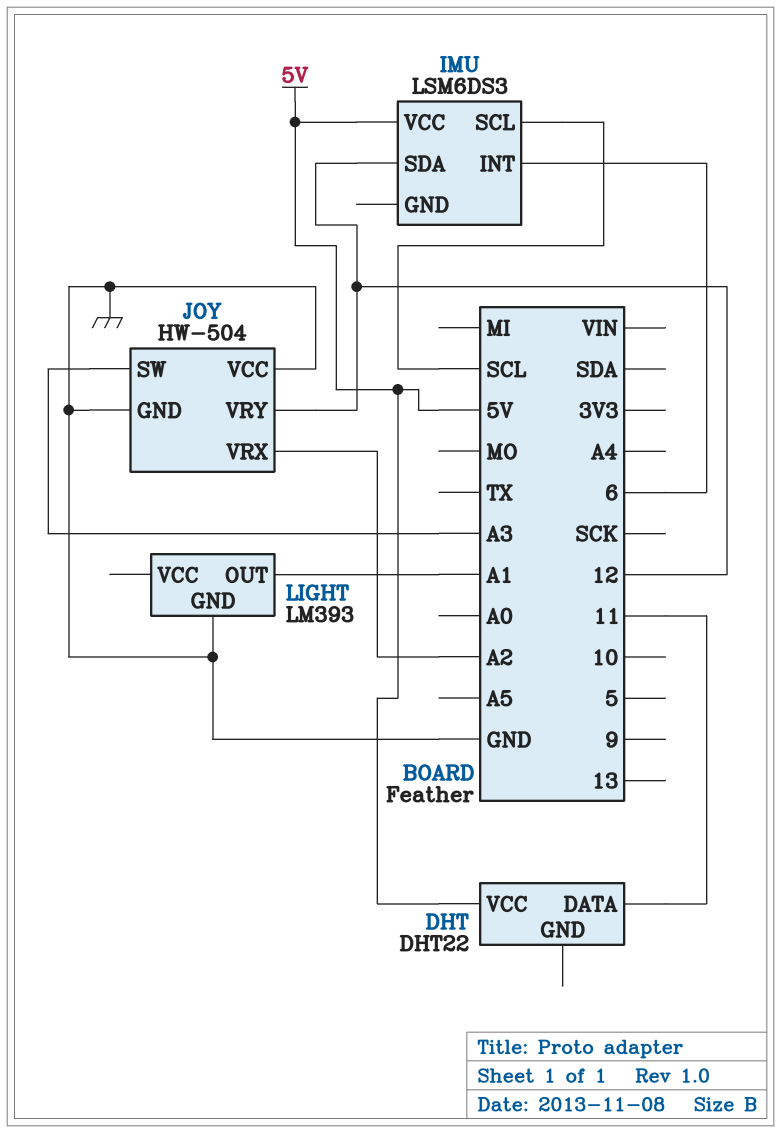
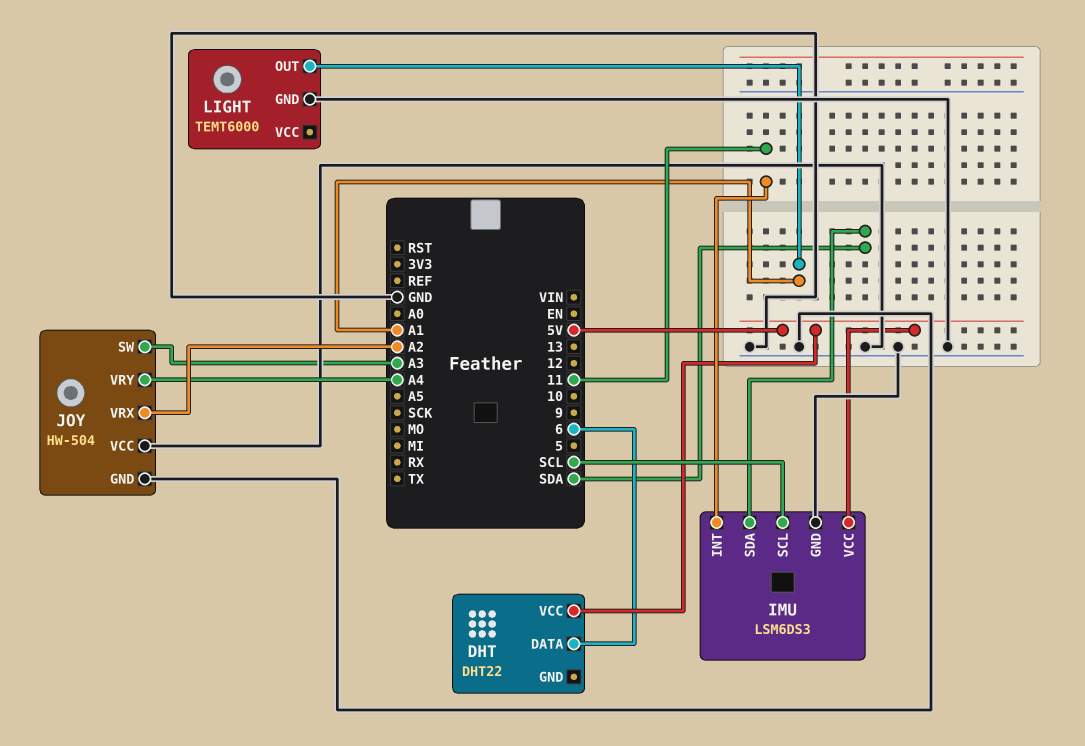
DHT pin DATA: 11 -> 6
IMU pin GND: none -> GND
IMU pin INT: 6 -> 11
IMU pin SDA: 12 -> SDA
JOY pin VRY: 12 -> A4
LIGHT: LM393 -> TEMT6000

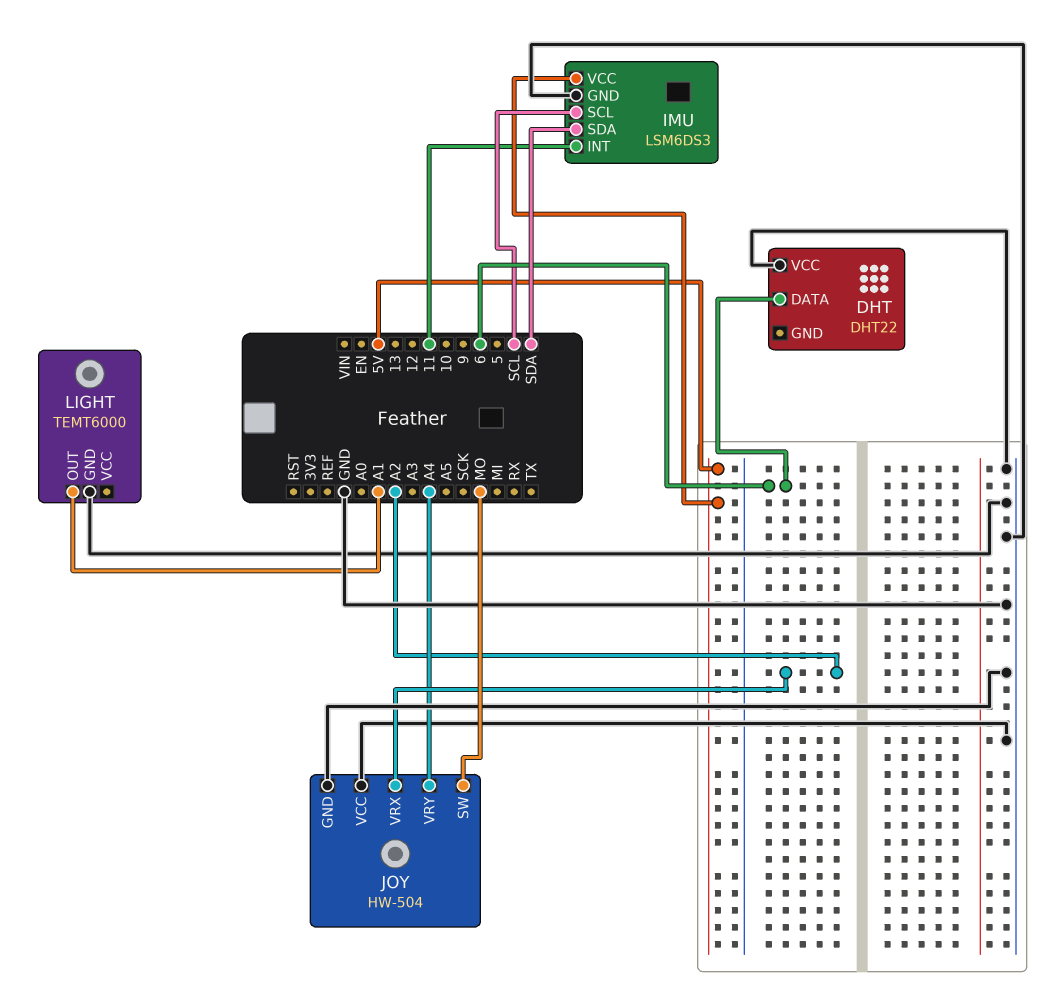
DHT pin VCC: 5V -> GND
JOY pin SW: A3 -> MO

